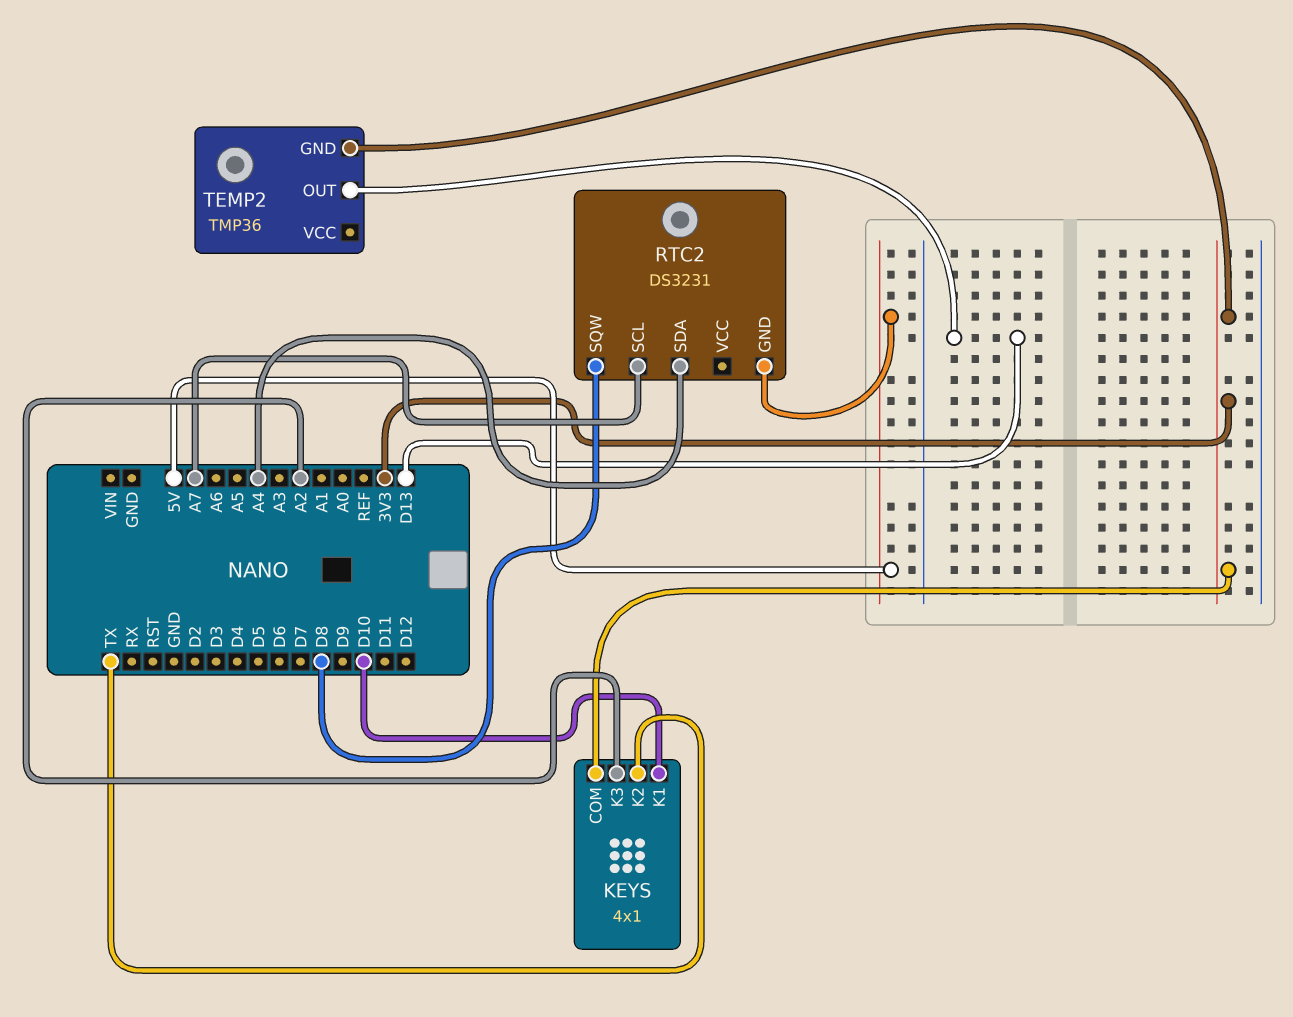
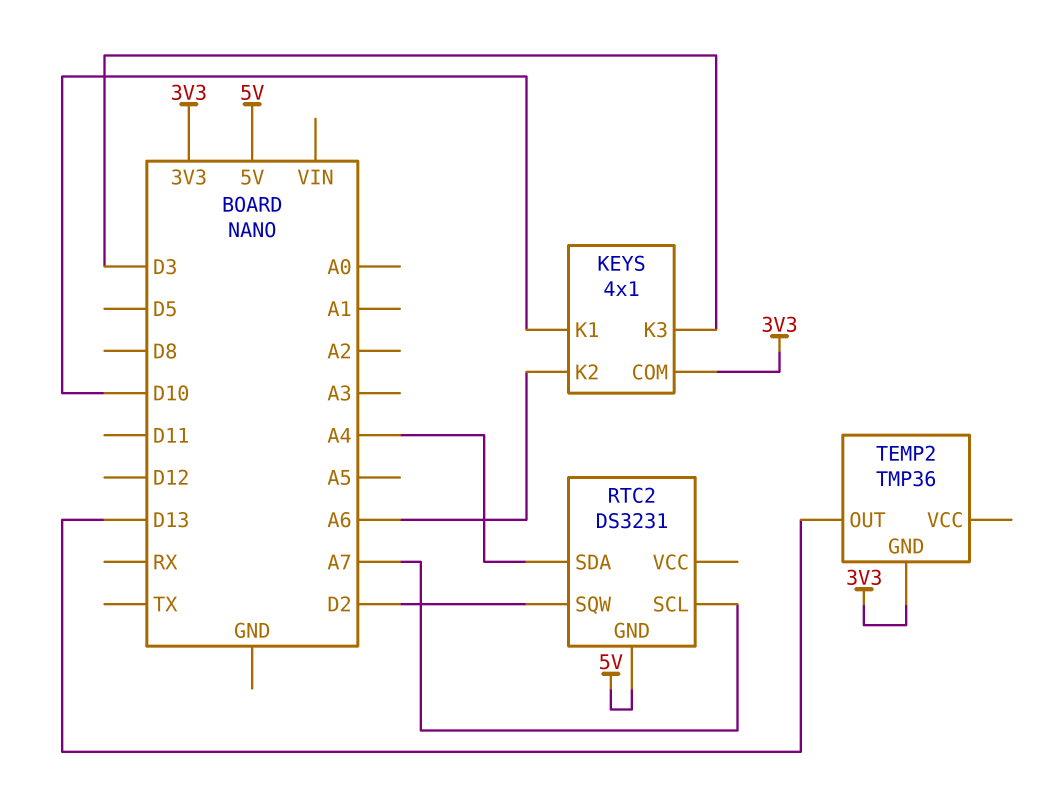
KEYS pin K2: TX -> A6
KEYS pin K3: A2 -> D3
RTC2 pin SQW: D8 -> D2

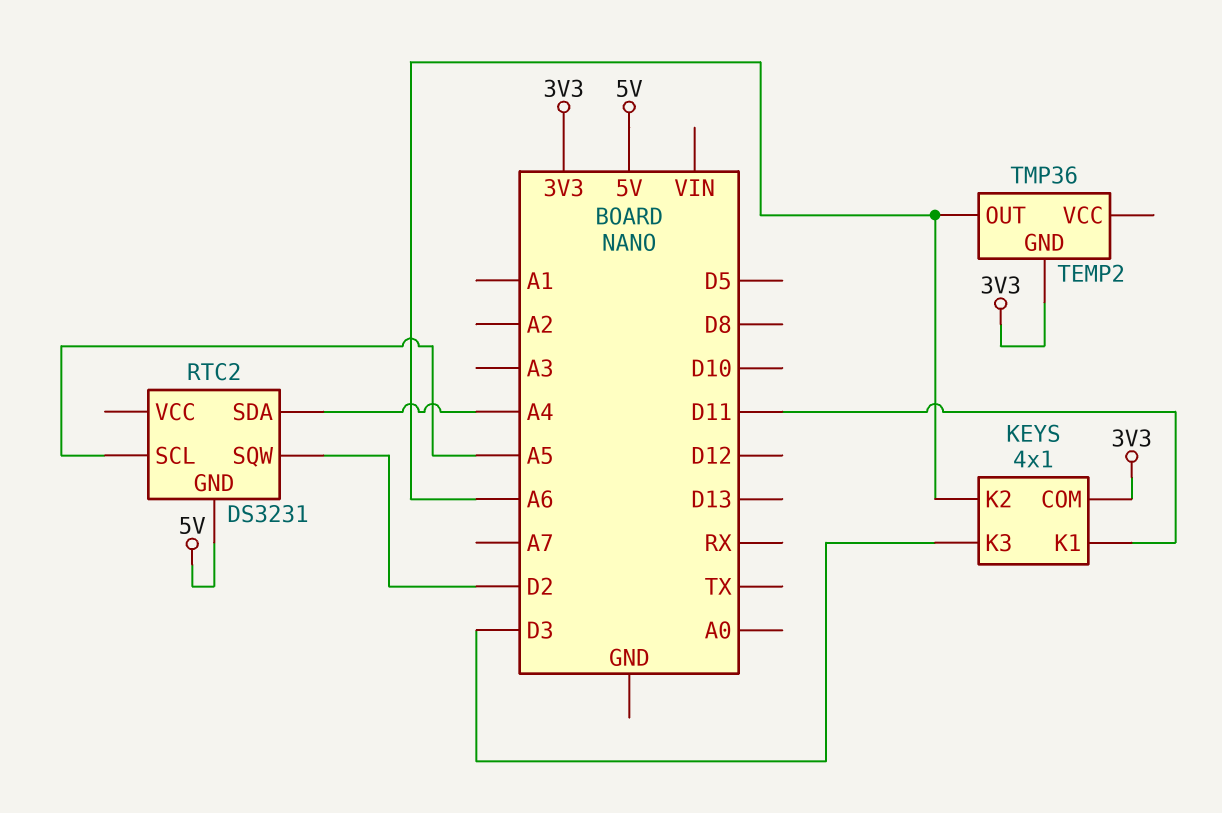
KEYS pin K1: D10 -> D11
RTC2 pin SCL: A7 -> A5
TEMP2 pin OUT: D13 -> A6

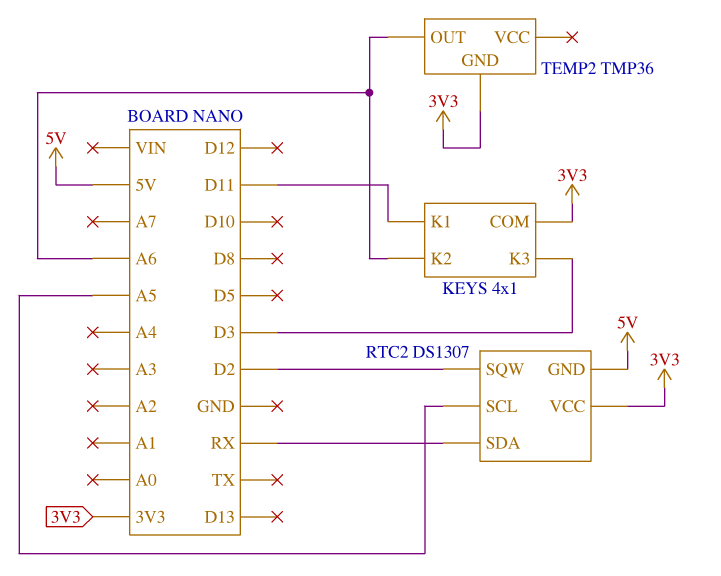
RTC2: DS3231 -> DS1307
RTC2 pin SDA: A4 -> RX
RTC2 pin VCC: none -> 3V3

